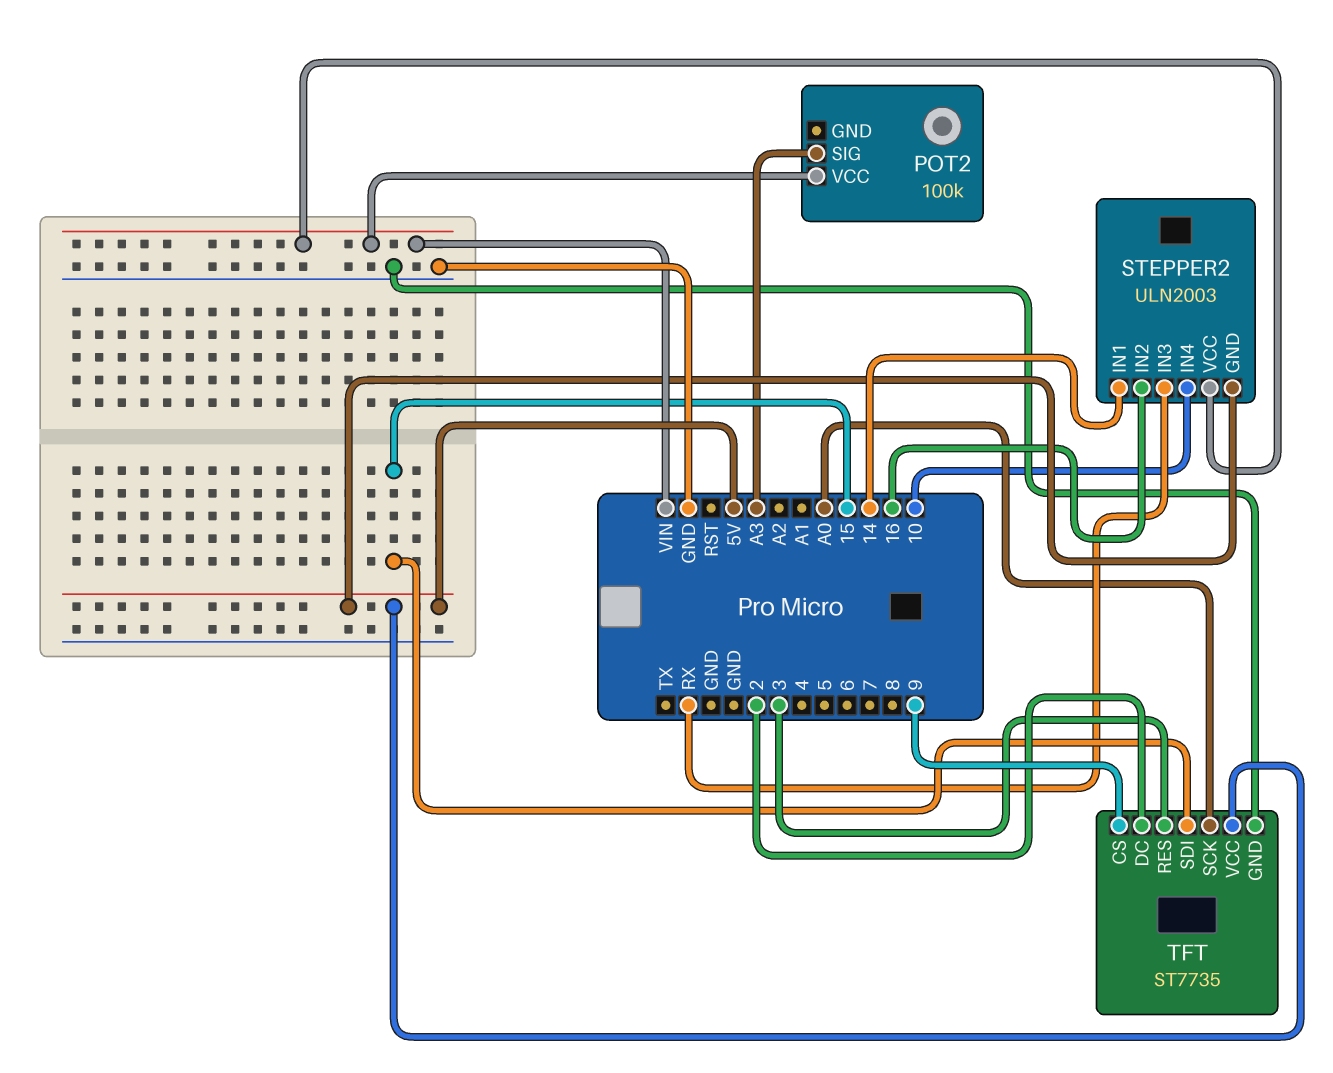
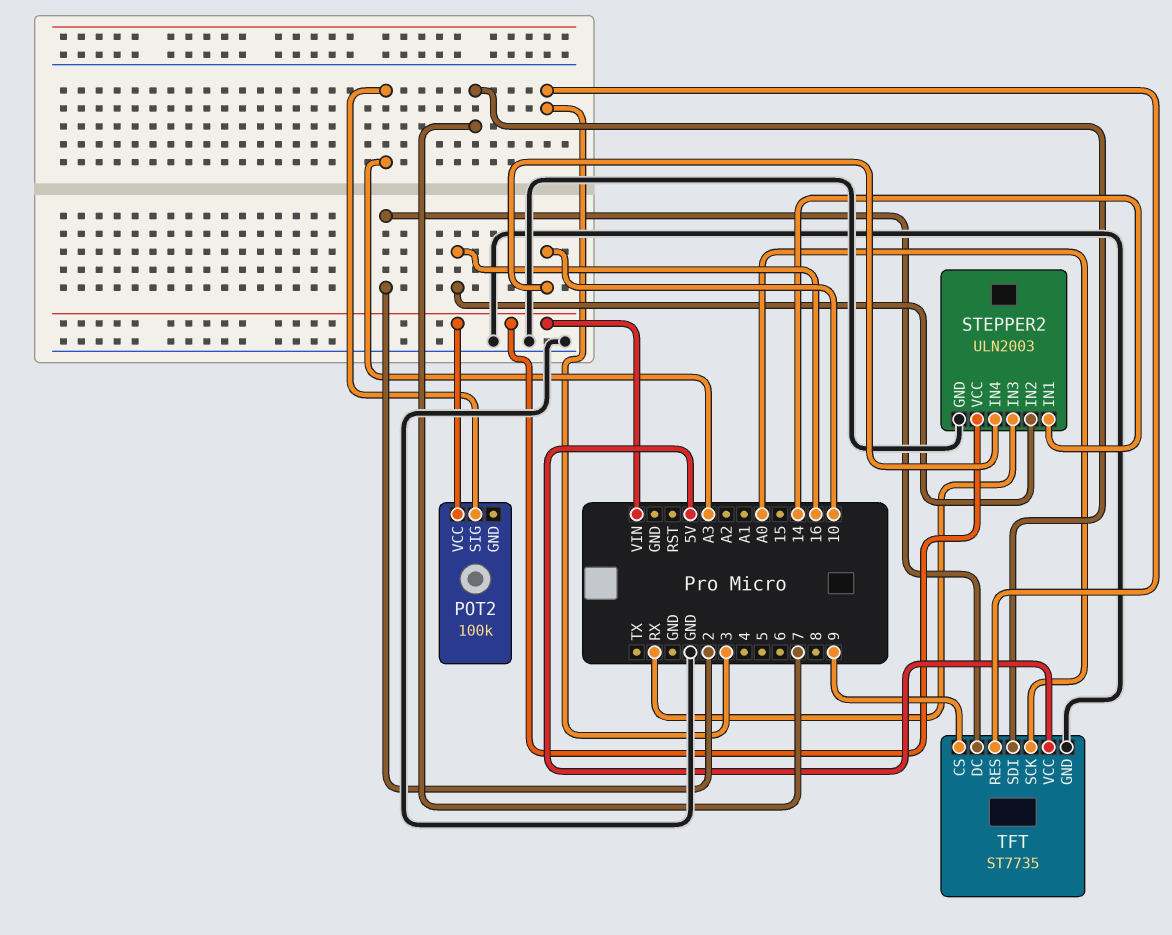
STEPPER2 pin GND: 5V -> GND
TFT pin SDI: 15 -> 7

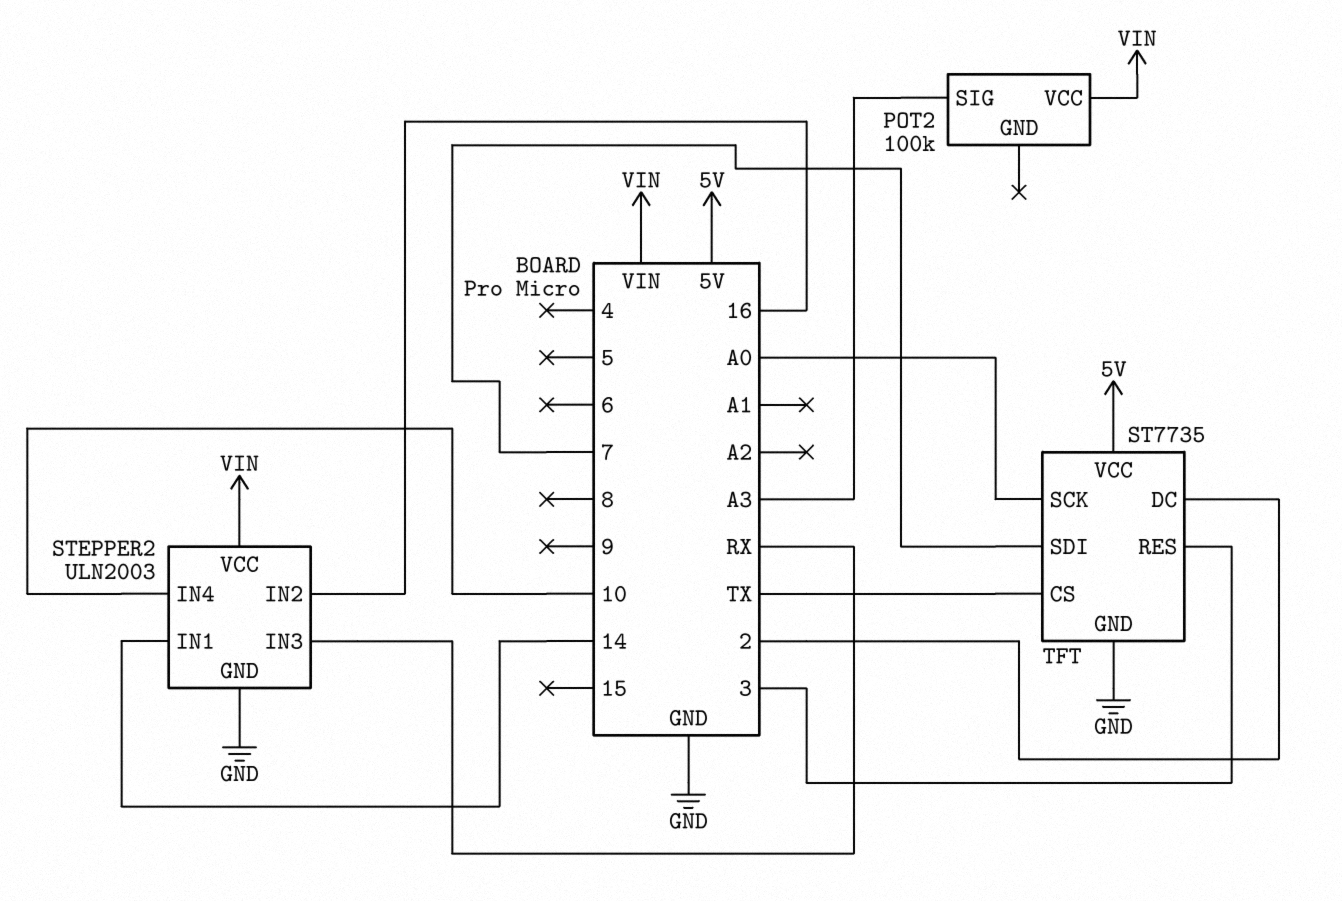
TFT pin CS: 9 -> TX

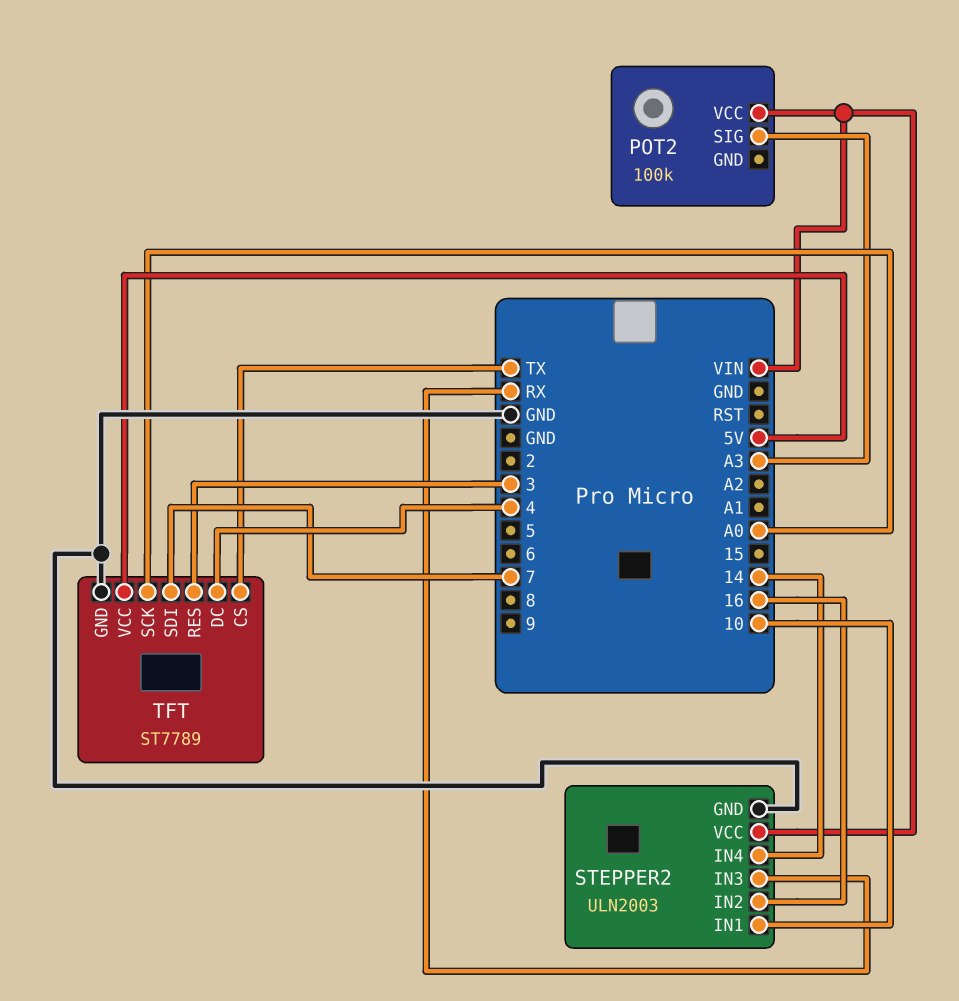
STEPPER2 pin IN1: 14 -> 10
STEPPER2 pin IN4: 10 -> 14
TFT: ST7735 -> ST7789
TFT pin DC: 2 -> 4

